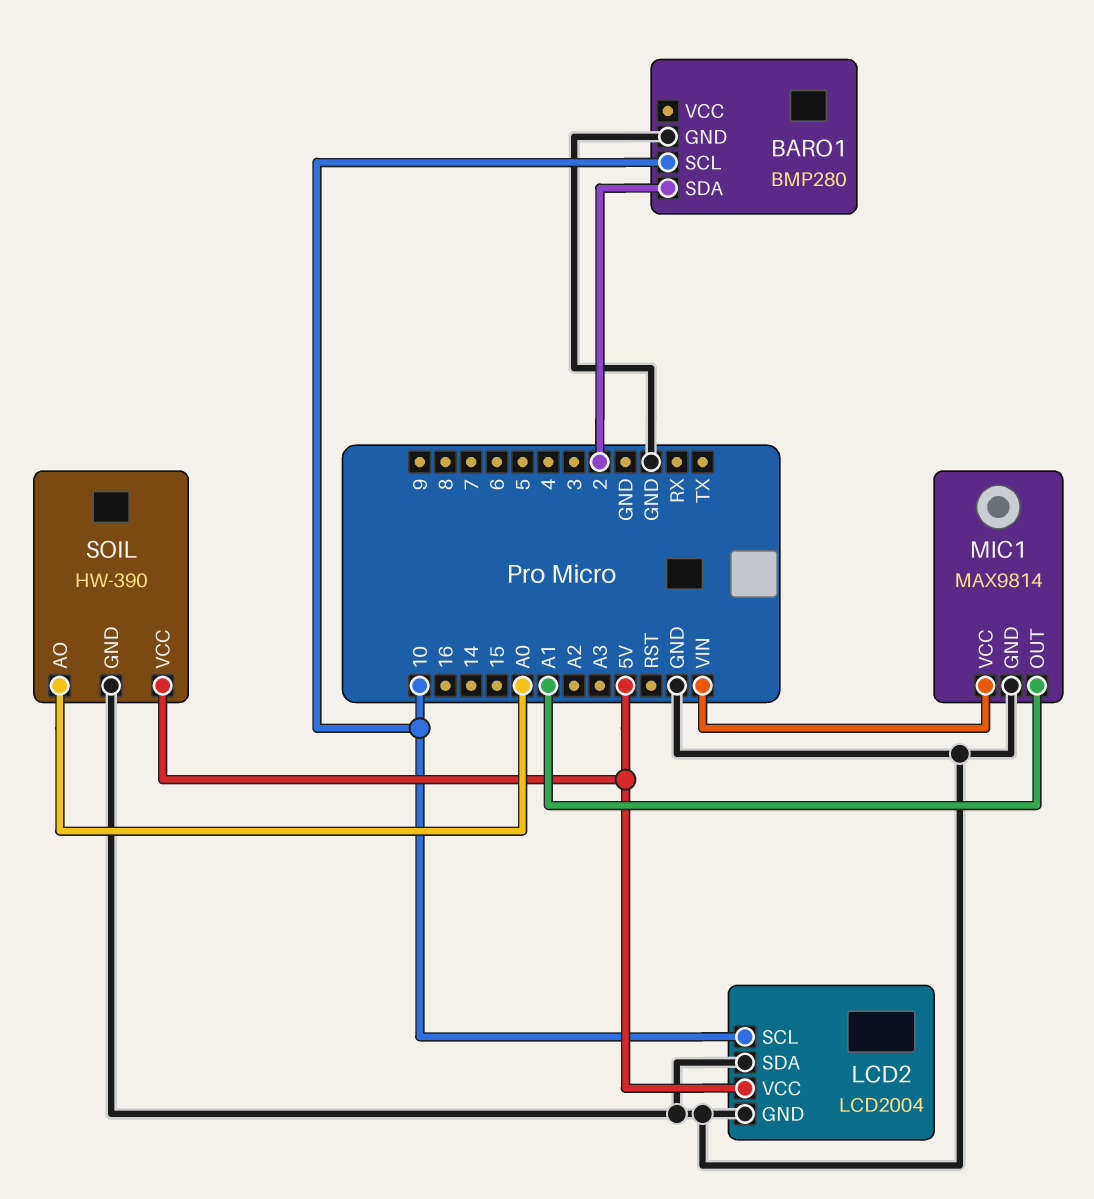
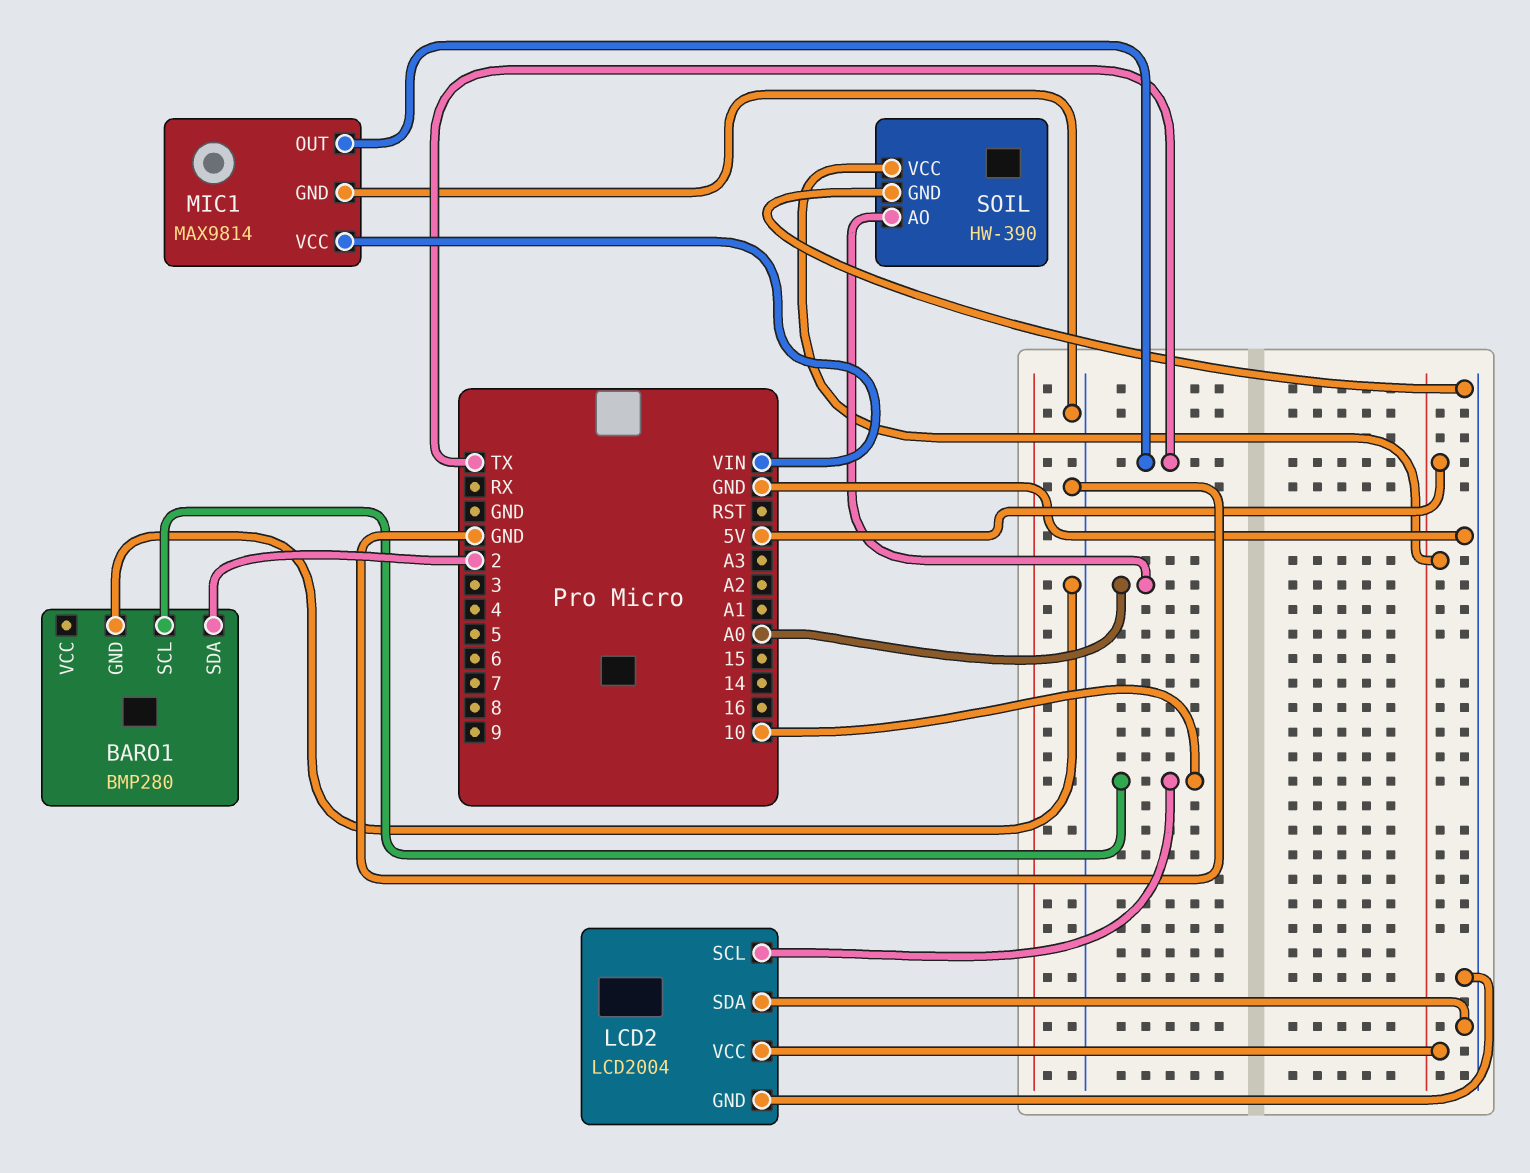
MIC1 pin OUT: A1 -> TX

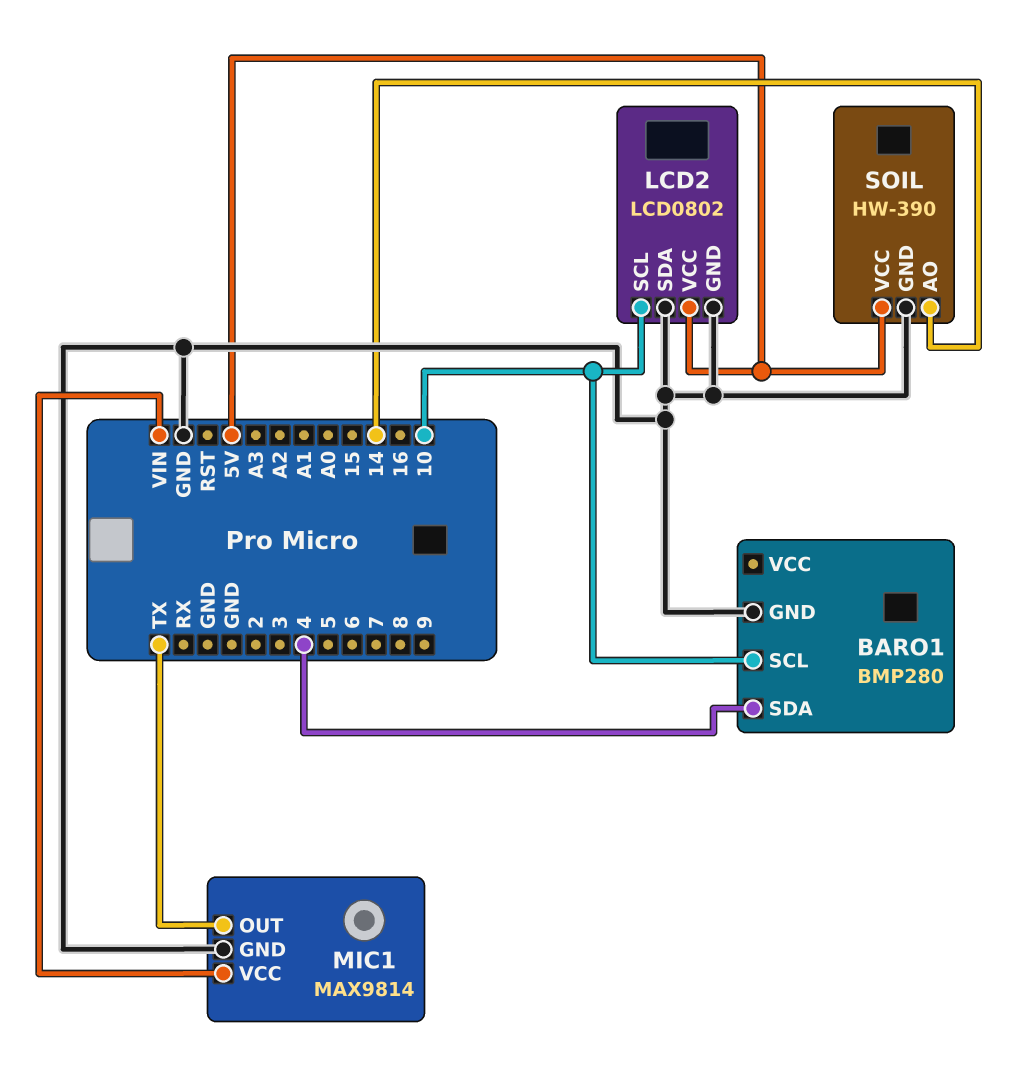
BARO1 pin SDA: 2 -> 4
LCD2: LCD2004 -> LCD0802
SOIL pin AO: A0 -> 14

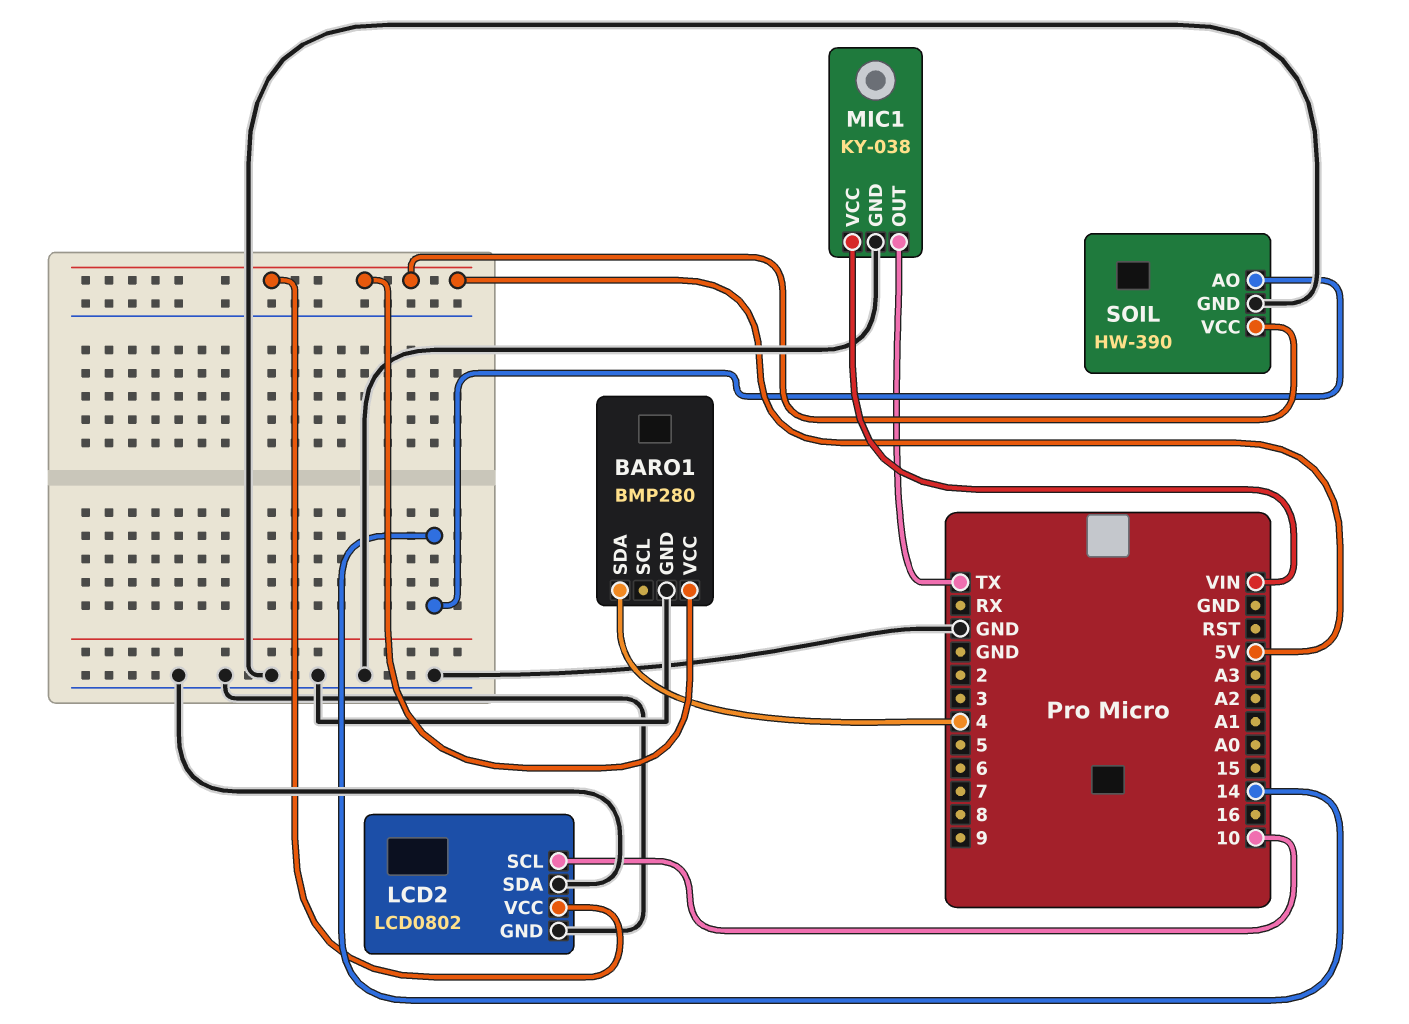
BARO1 pin SCL: 10 -> none
BARO1 pin VCC: none -> 5V
MIC1: MAX9814 -> KY-038

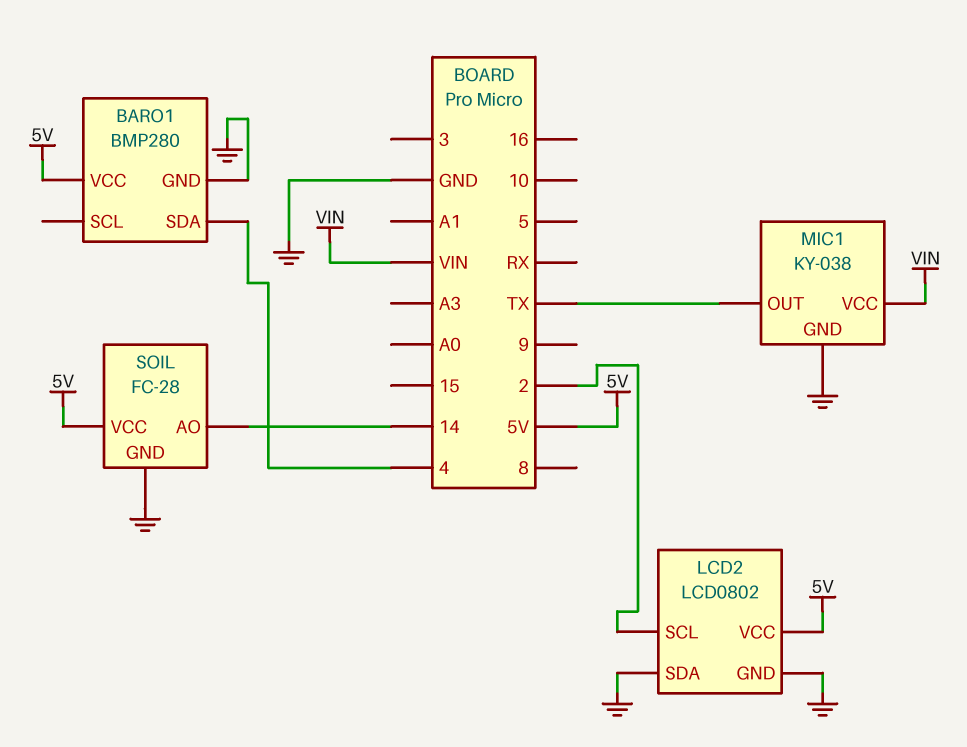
LCD2 pin SCL: 10 -> 2
SOIL: HW-390 -> FC-28

